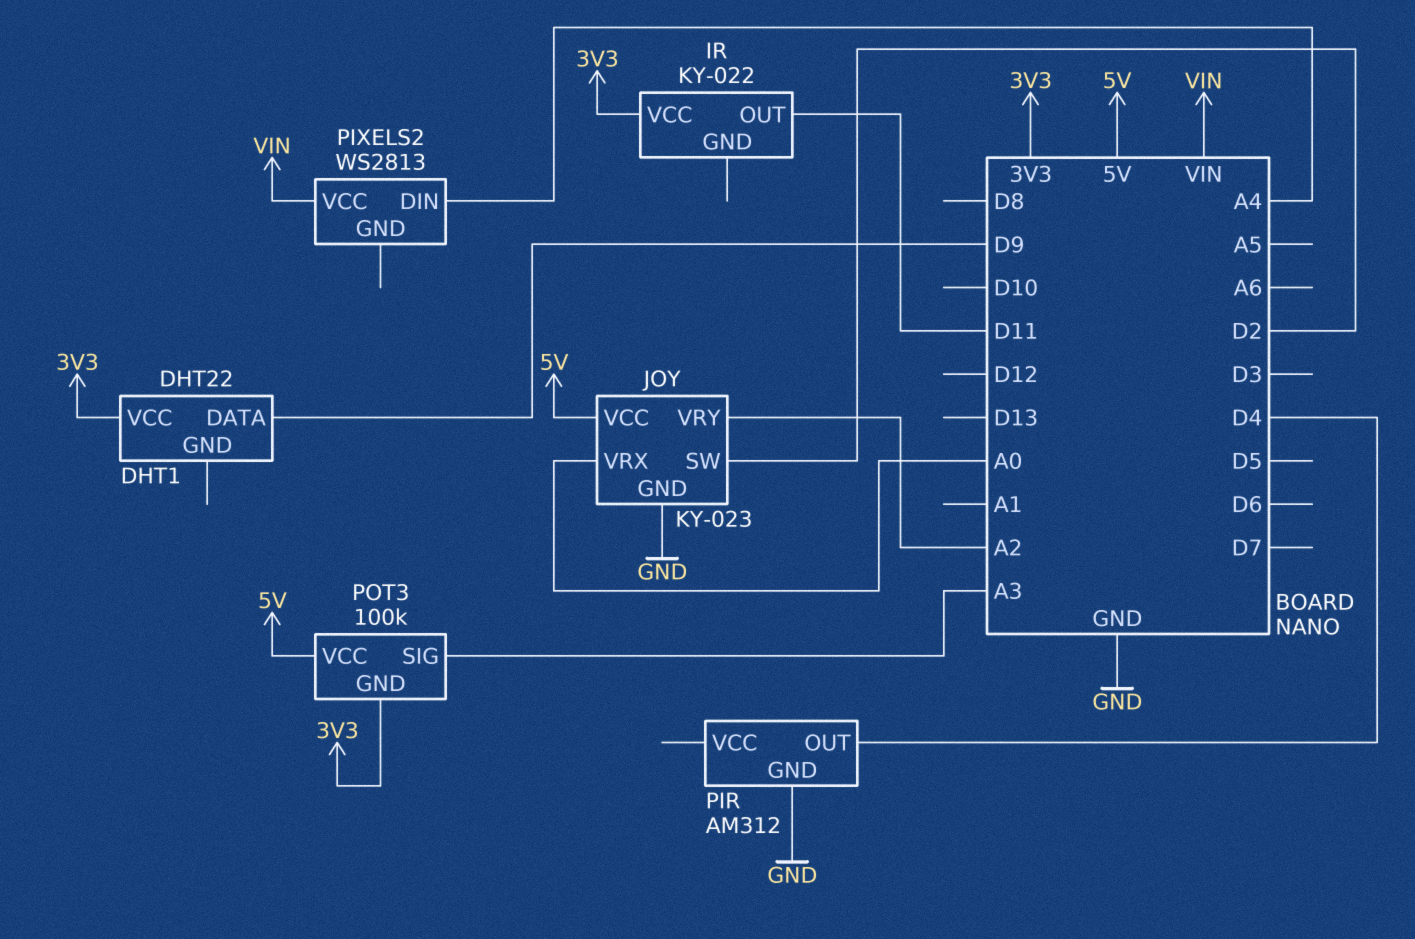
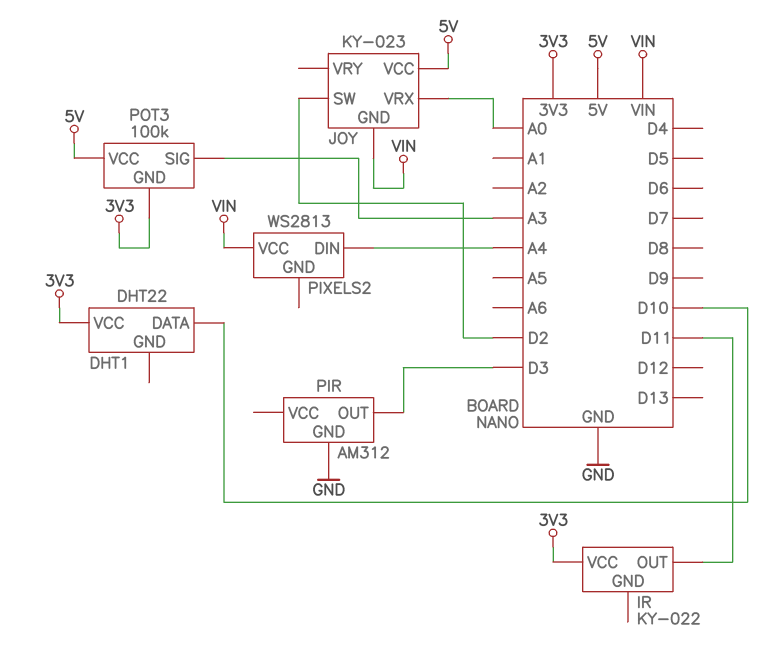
DHT1 pin DATA: D9 -> D10
JOY pin GND: GND -> VIN
JOY pin VRY: A2 -> none
PIR pin OUT: D4 -> D3

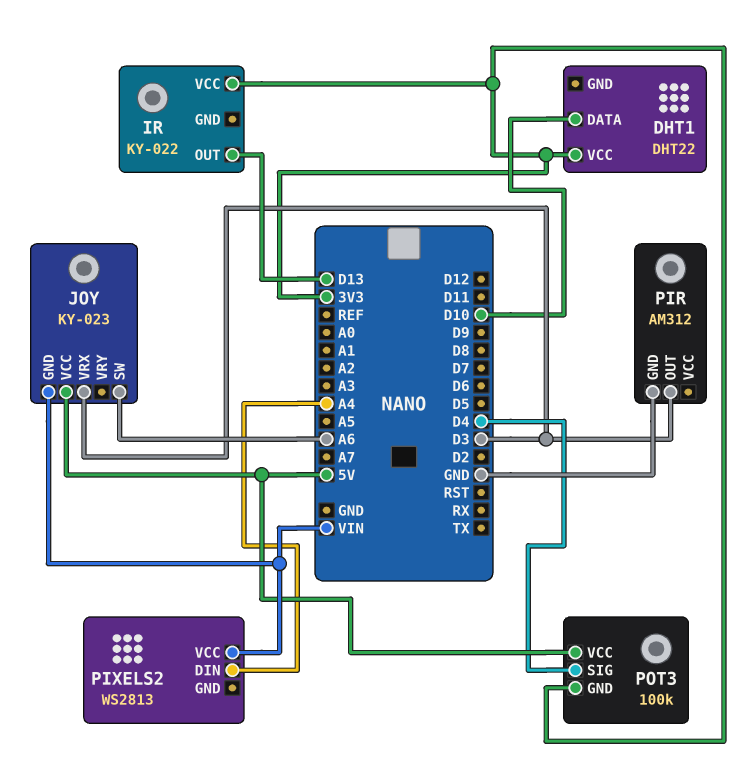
IR pin OUT: D11 -> D13
JOY pin SW: D2 -> A6
JOY pin VRX: A0 -> D3
POT3 pin SIG: A3 -> D4

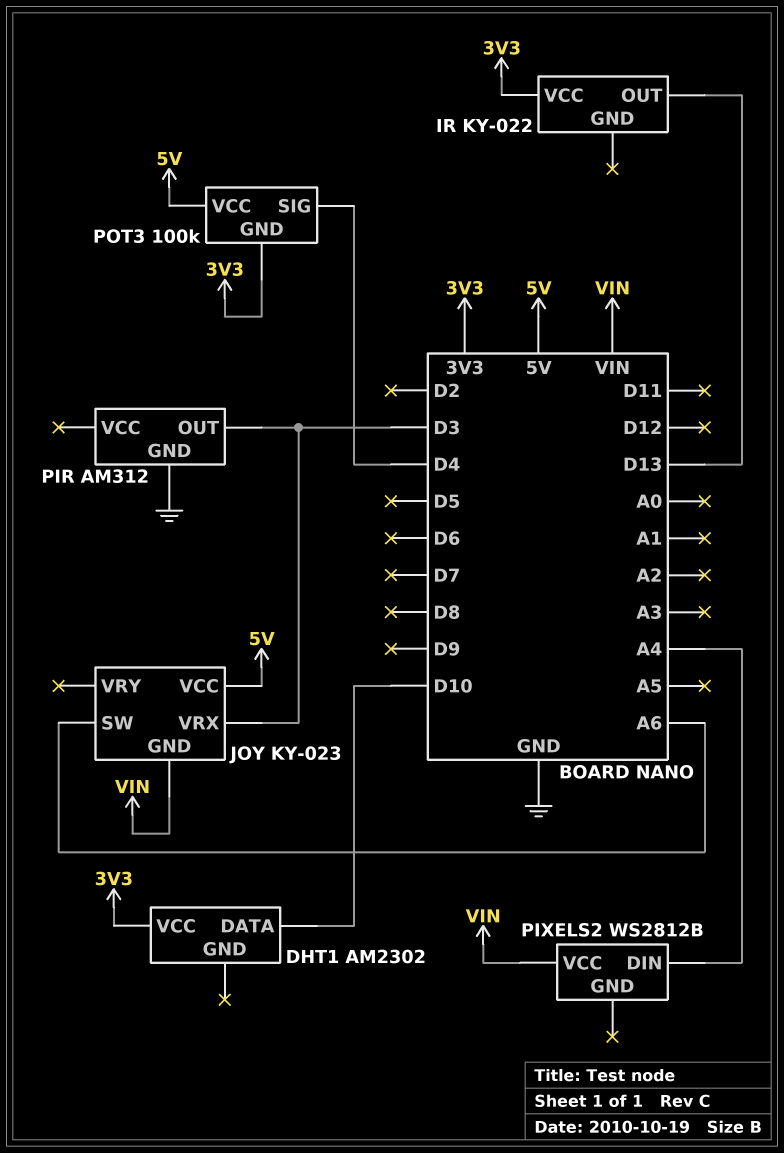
DHT1: DHT22 -> AM2302
PIXELS2: WS2813 -> WS2812B

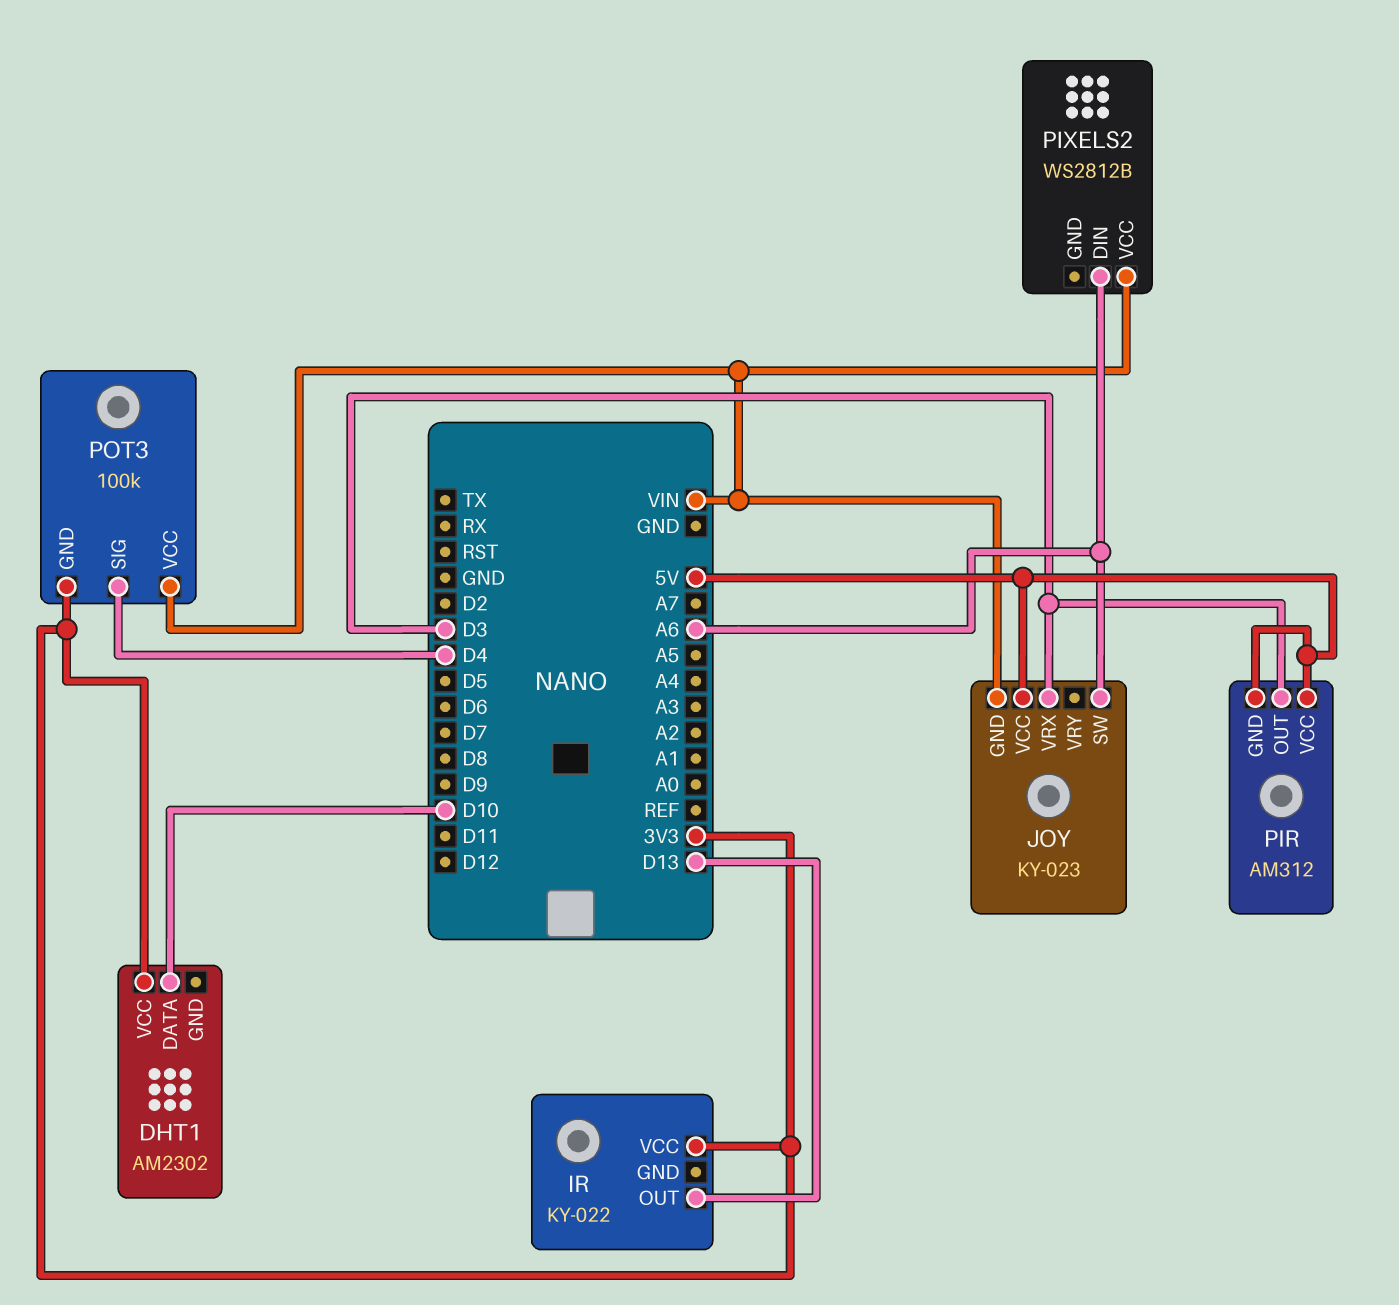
PIR pin GND: GND -> 5V
PIR pin VCC: none -> 5V
PIXELS2 pin DIN: A4 -> A6
POT3 pin VCC: 5V -> VIN

